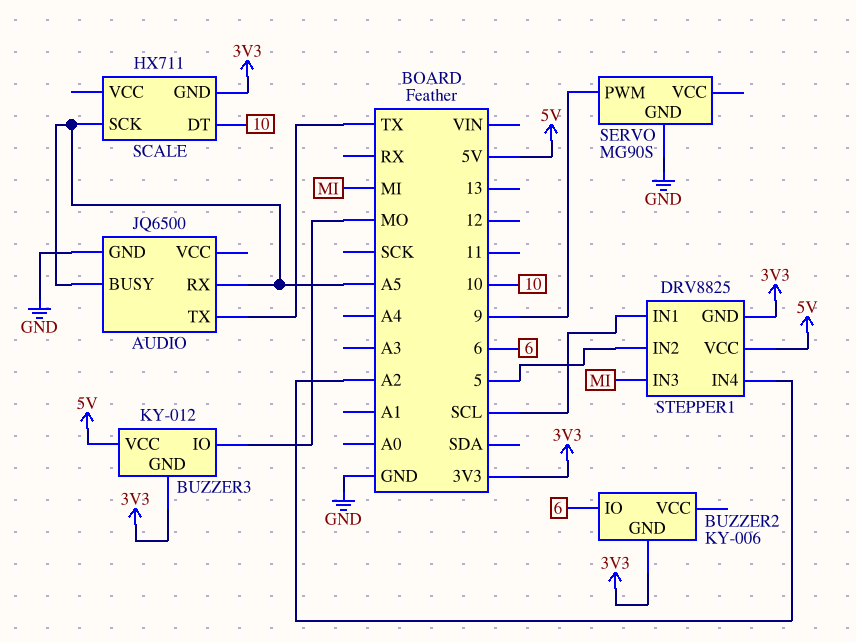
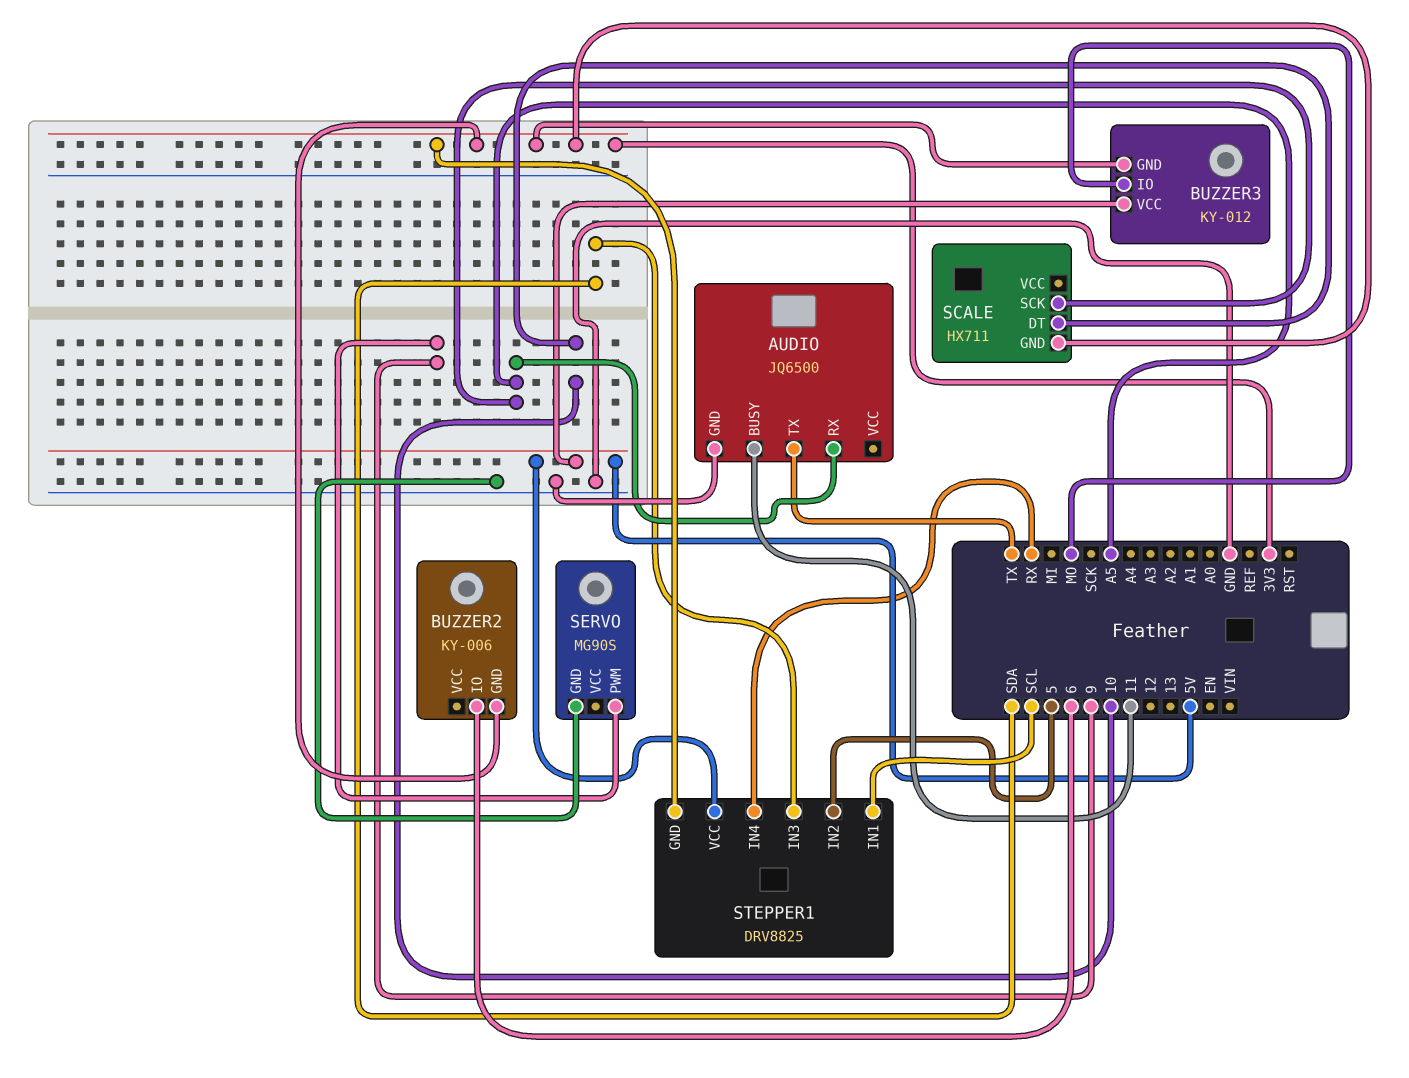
AUDIO pin BUSY: A5 -> 11
STEPPER1 pin IN3: MI -> SDA
STEPPER1 pin IN4: A2 -> RX

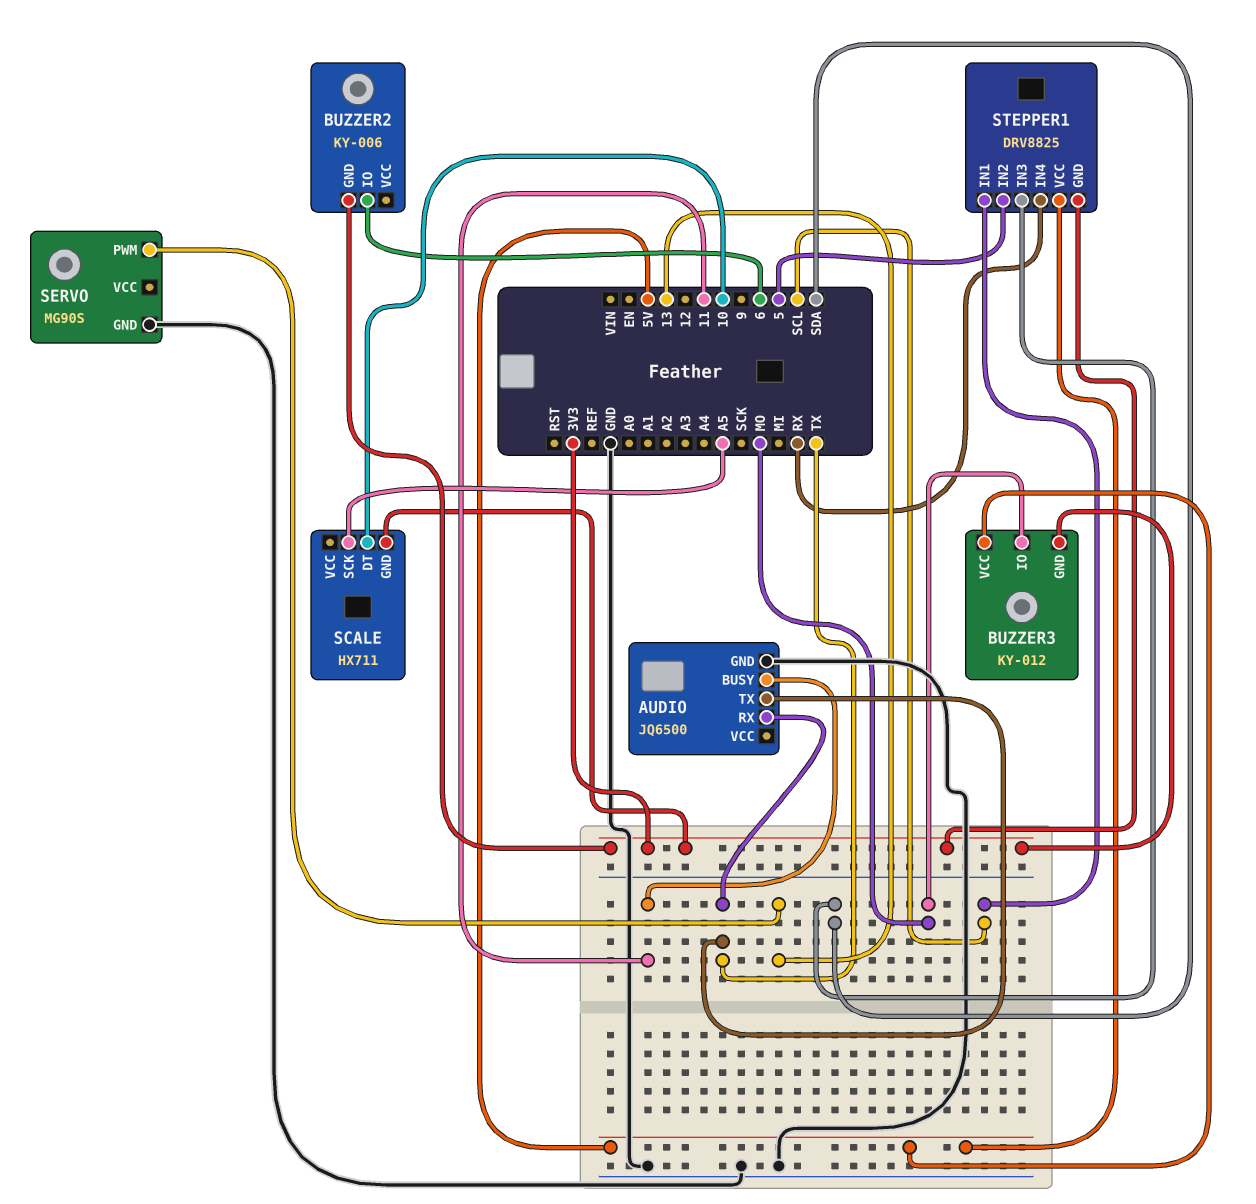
AUDIO pin RX: A5 -> TX
SERVO pin PWM: 9 -> 13

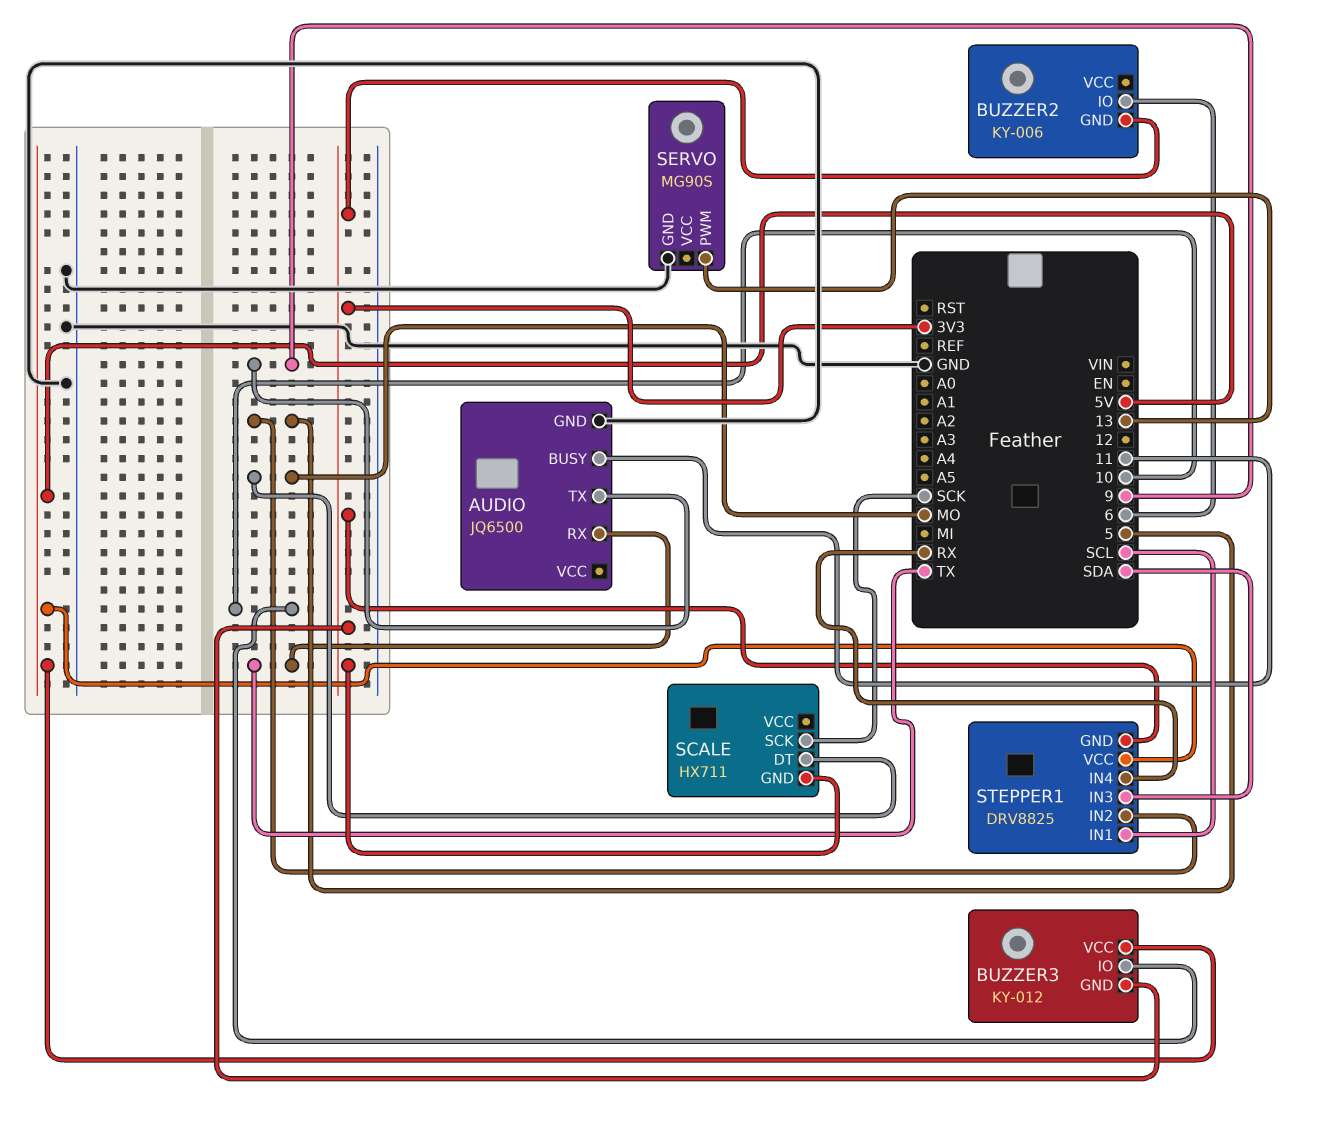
AUDIO pin TX: TX -> 9
BUZZER3 pin IO: MO -> 10
SCALE pin DT: 10 -> MO
SCALE pin SCK: A5 -> SCK

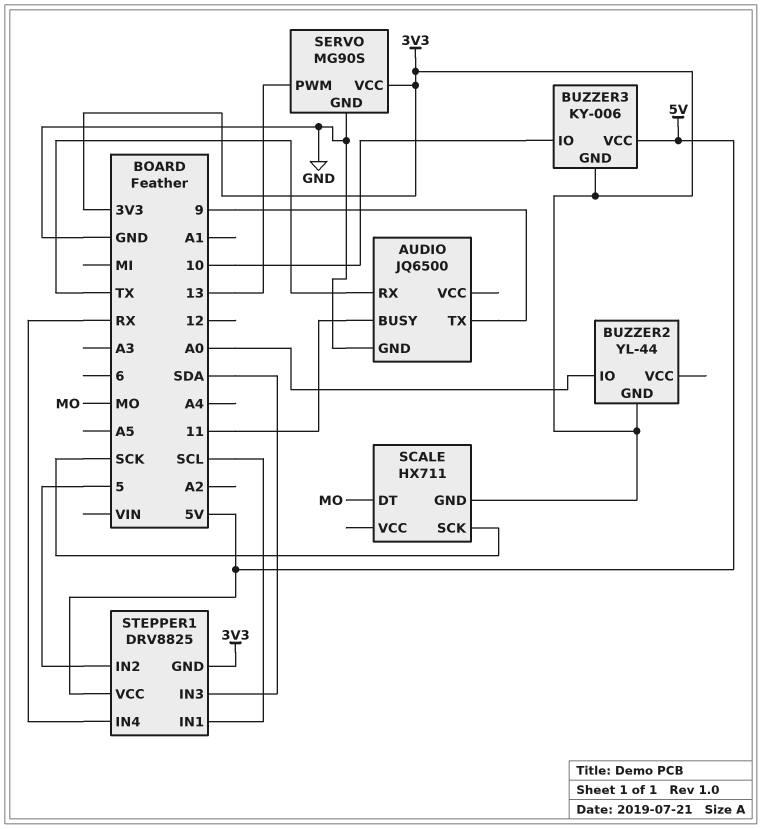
BUZZER2: KY-006 -> YL-44
BUZZER2 pin IO: 6 -> A0
BUZZER3: KY-012 -> KY-006
SERVO pin VCC: none -> 3V3

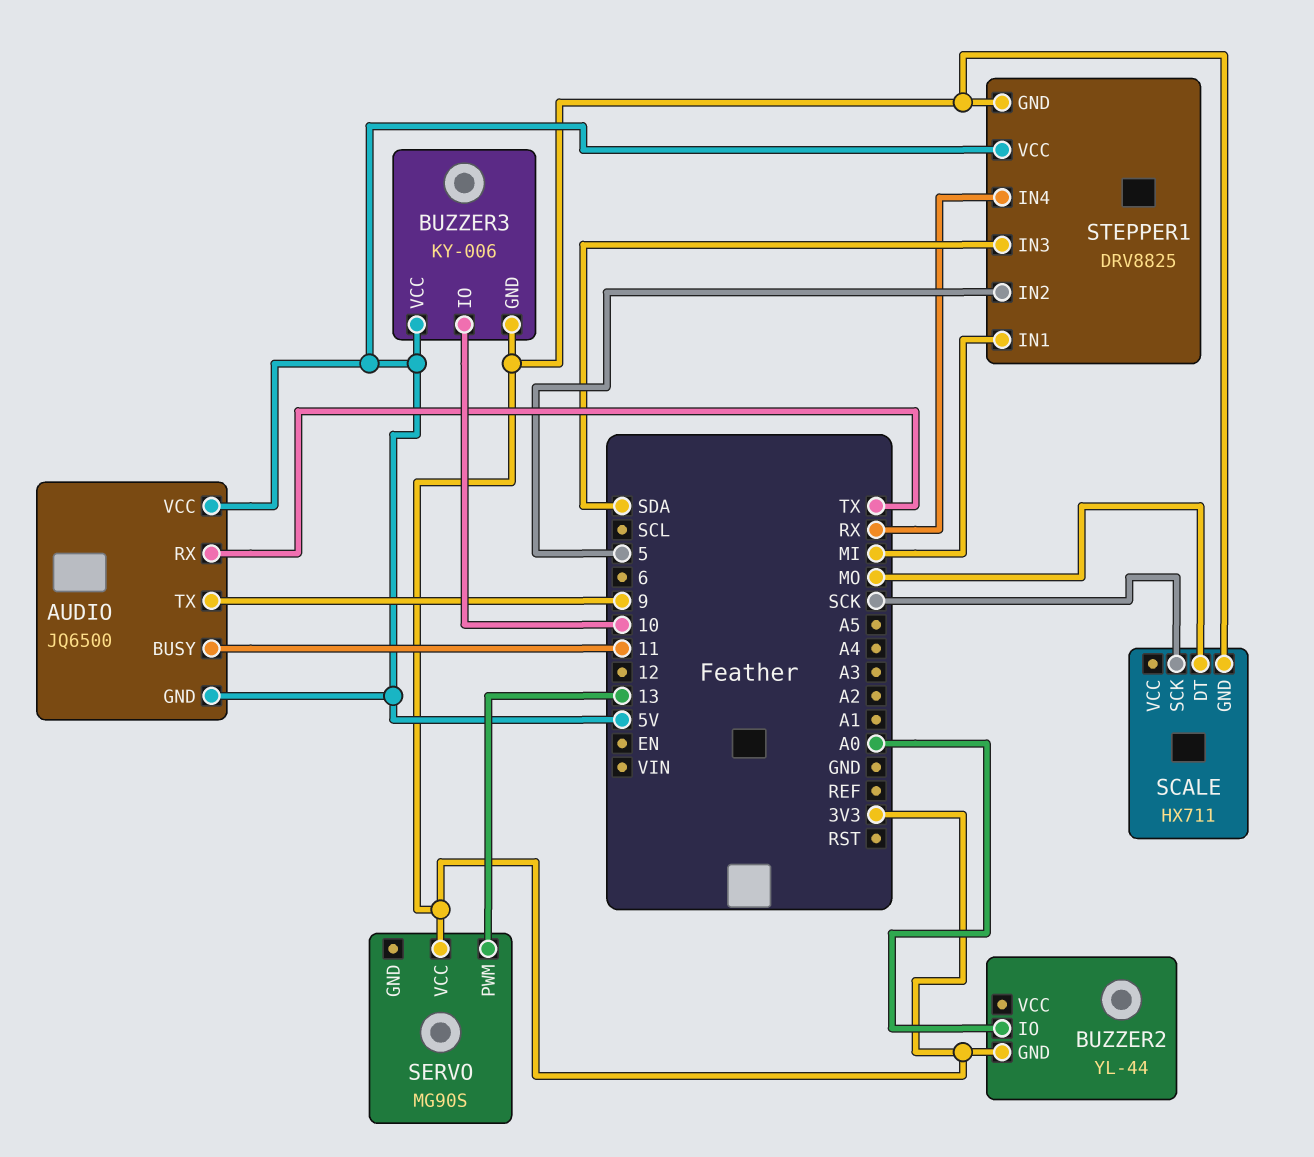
AUDIO pin GND: GND -> 5V
AUDIO pin VCC: none -> 5V
SERVO pin GND: GND -> none
STEPPER1 pin IN1: SCL -> MI

